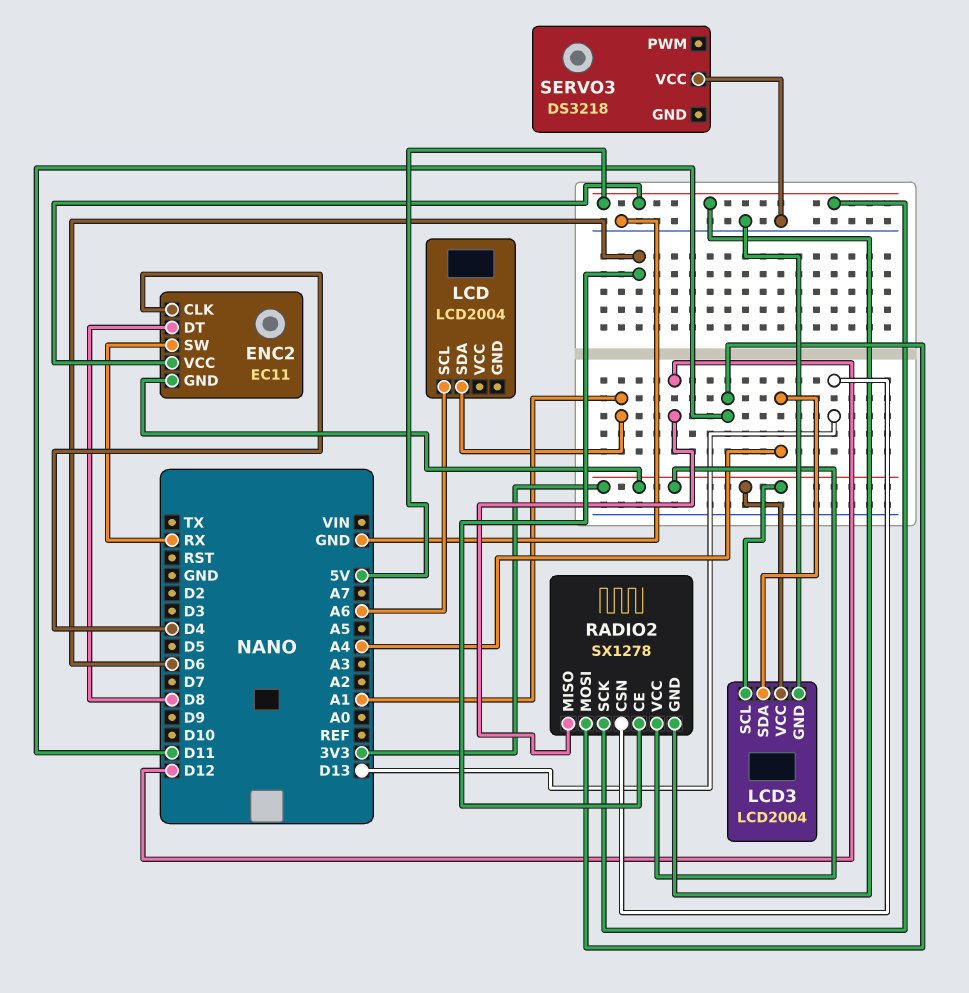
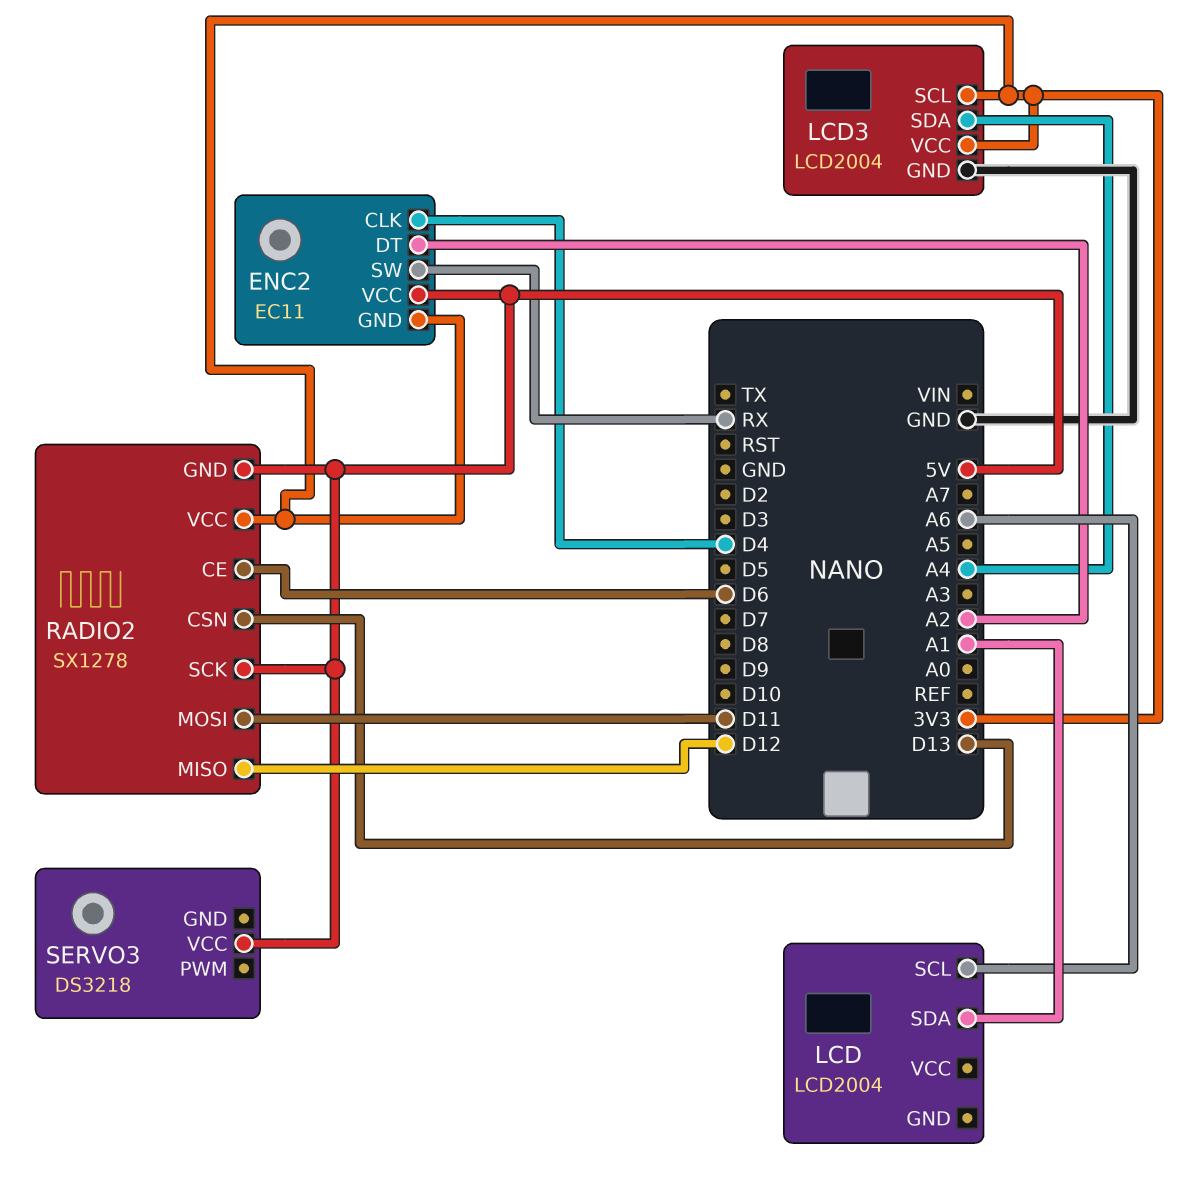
ENC2 pin DT: D8 -> A2
SERVO3 pin VCC: GND -> 5V

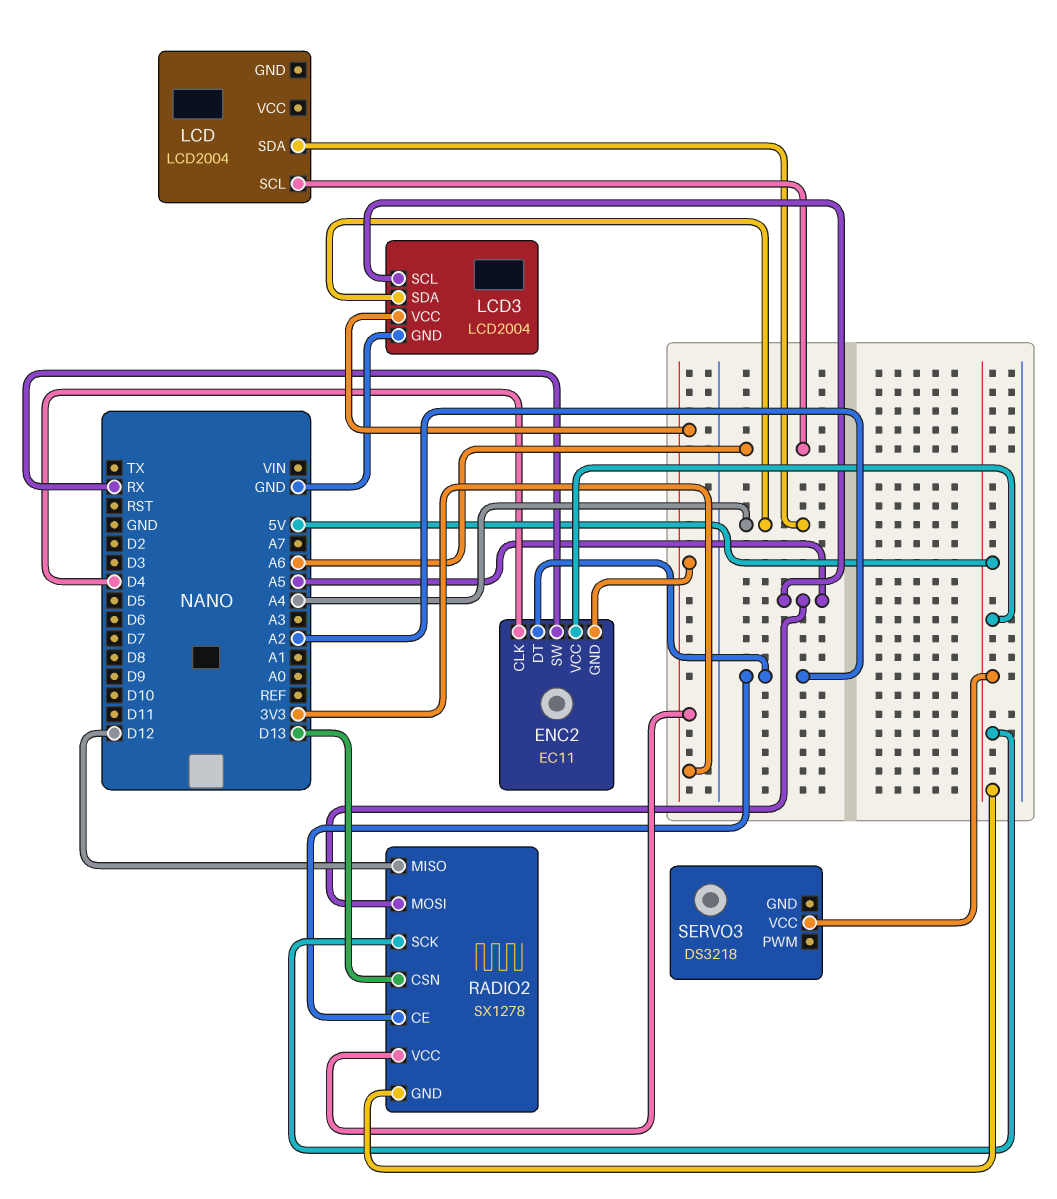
LCD pin SDA: A1 -> A4
LCD3 pin SCL: 3V3 -> A5
RADIO2 pin CE: D6 -> A2
RADIO2 pin MOSI: D11 -> A5

